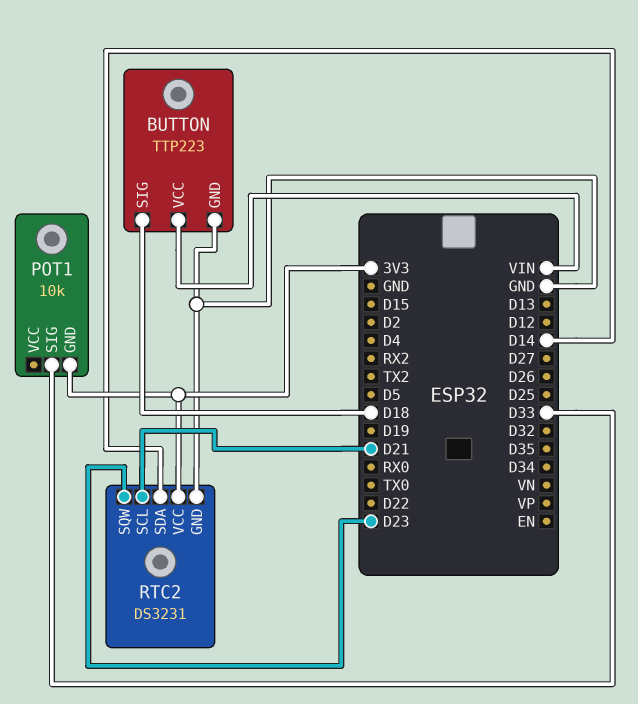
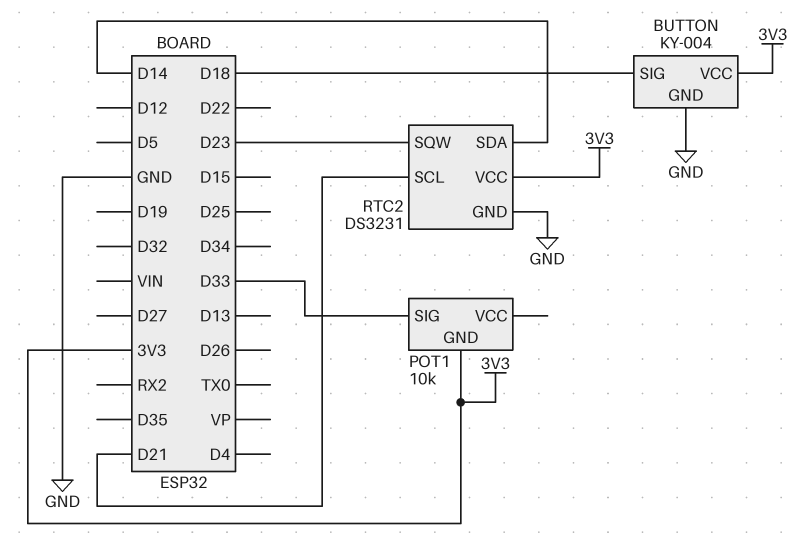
BUTTON: TTP223 -> KY-004
BUTTON pin VCC: VIN -> 3V3

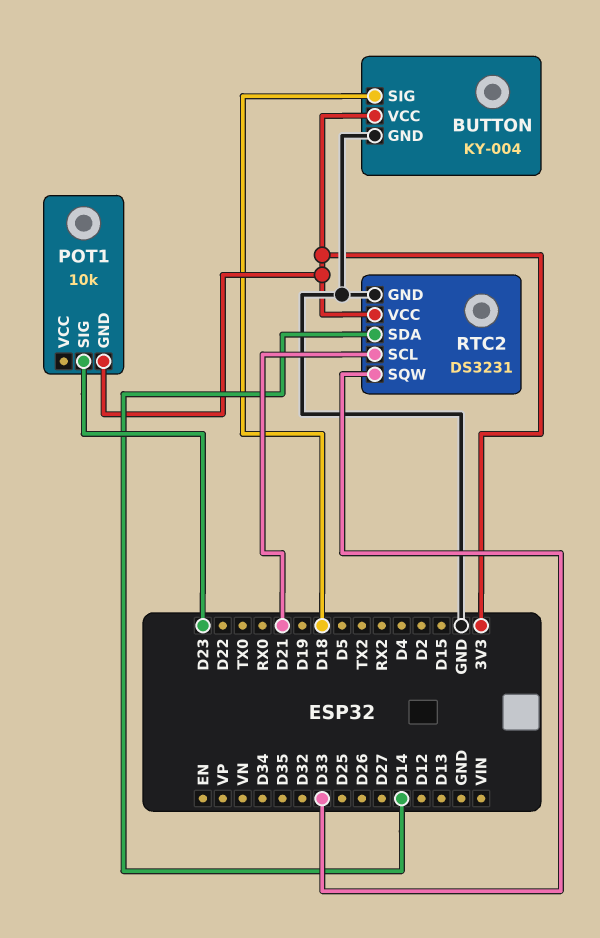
POT1 pin SIG: D33 -> D23
RTC2 pin SQW: D23 -> D33

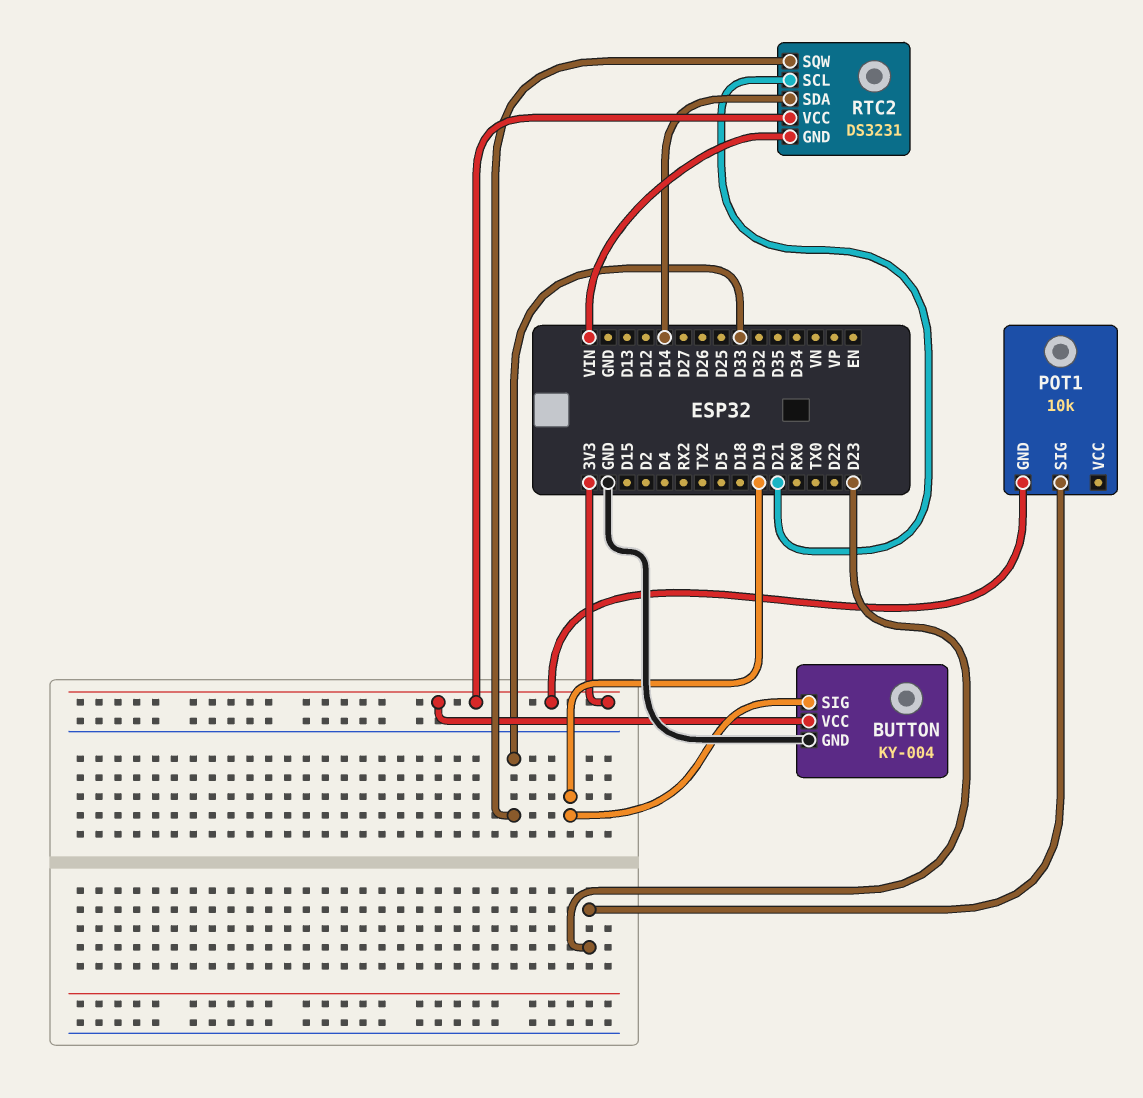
BUTTON pin SIG: D18 -> D19
RTC2 pin GND: GND -> VIN

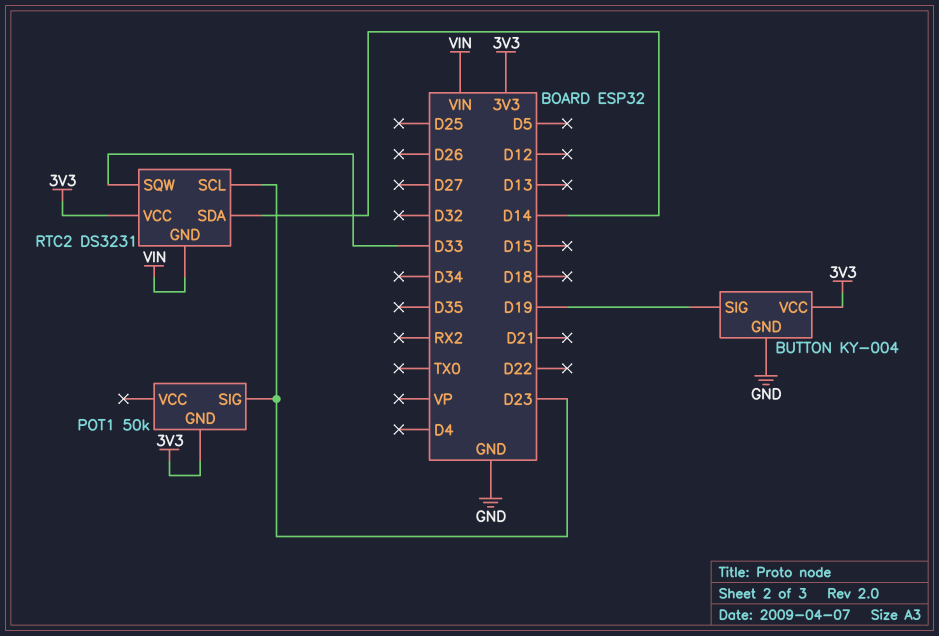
POT1: 10k -> 50k
RTC2 pin SCL: D21 -> D23

